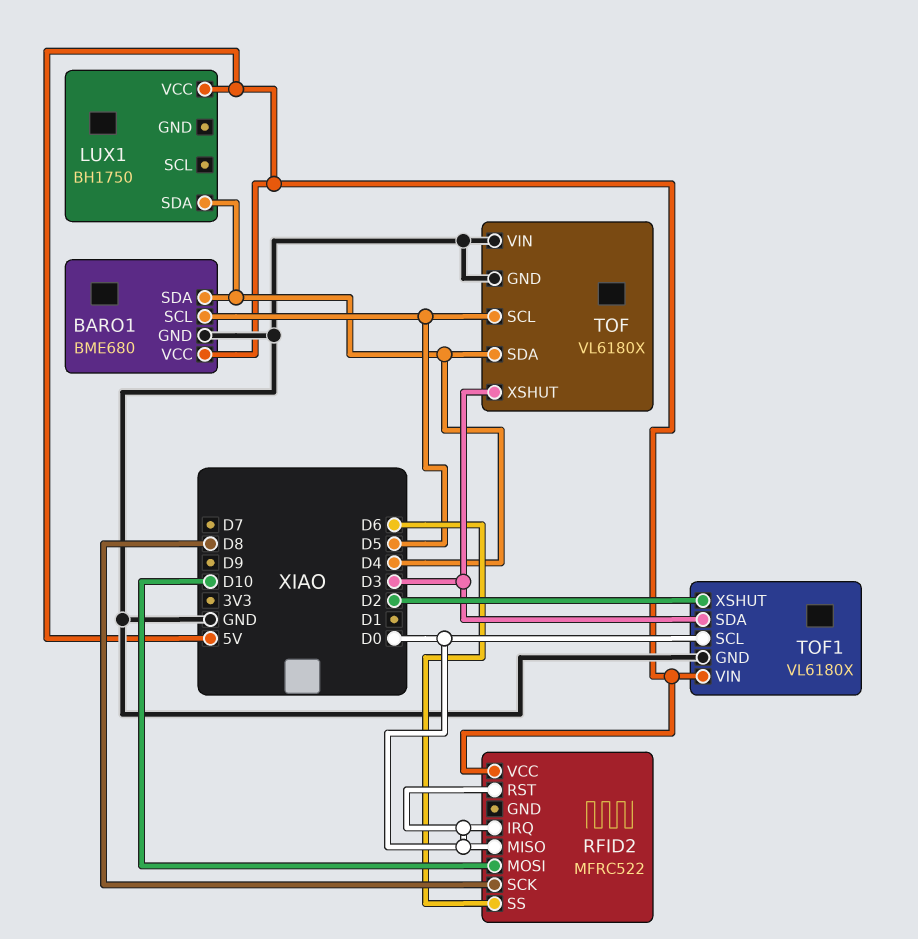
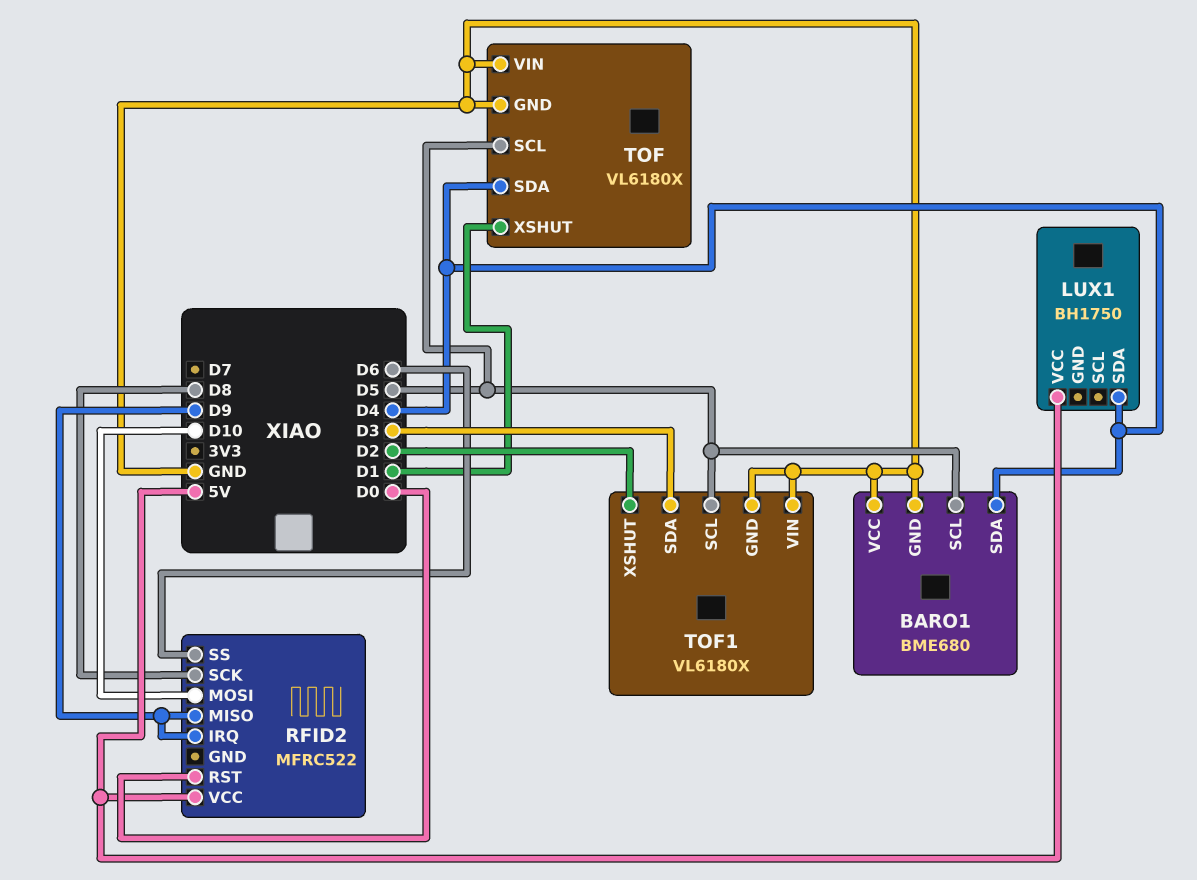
BARO1 pin VCC: 5V -> GND
RFID2 pin IRQ: D0 -> D9
RFID2 pin MISO: D0 -> D9
TOF pin XSHUT: D3 -> D1
TOF1 pin SCL: D0 -> D5
TOF1 pin VIN: 5V -> GND

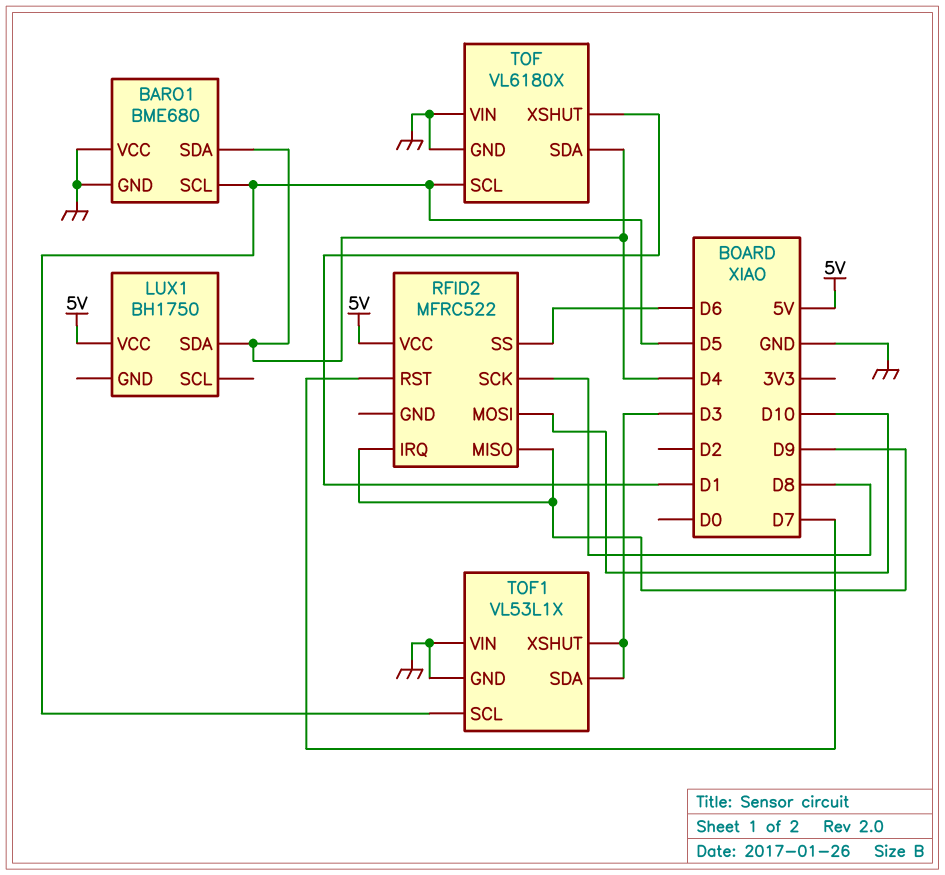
RFID2 pin RST: D0 -> D7
TOF1: VL6180X -> VL53L1X
TOF1 pin XSHUT: D2 -> D3

